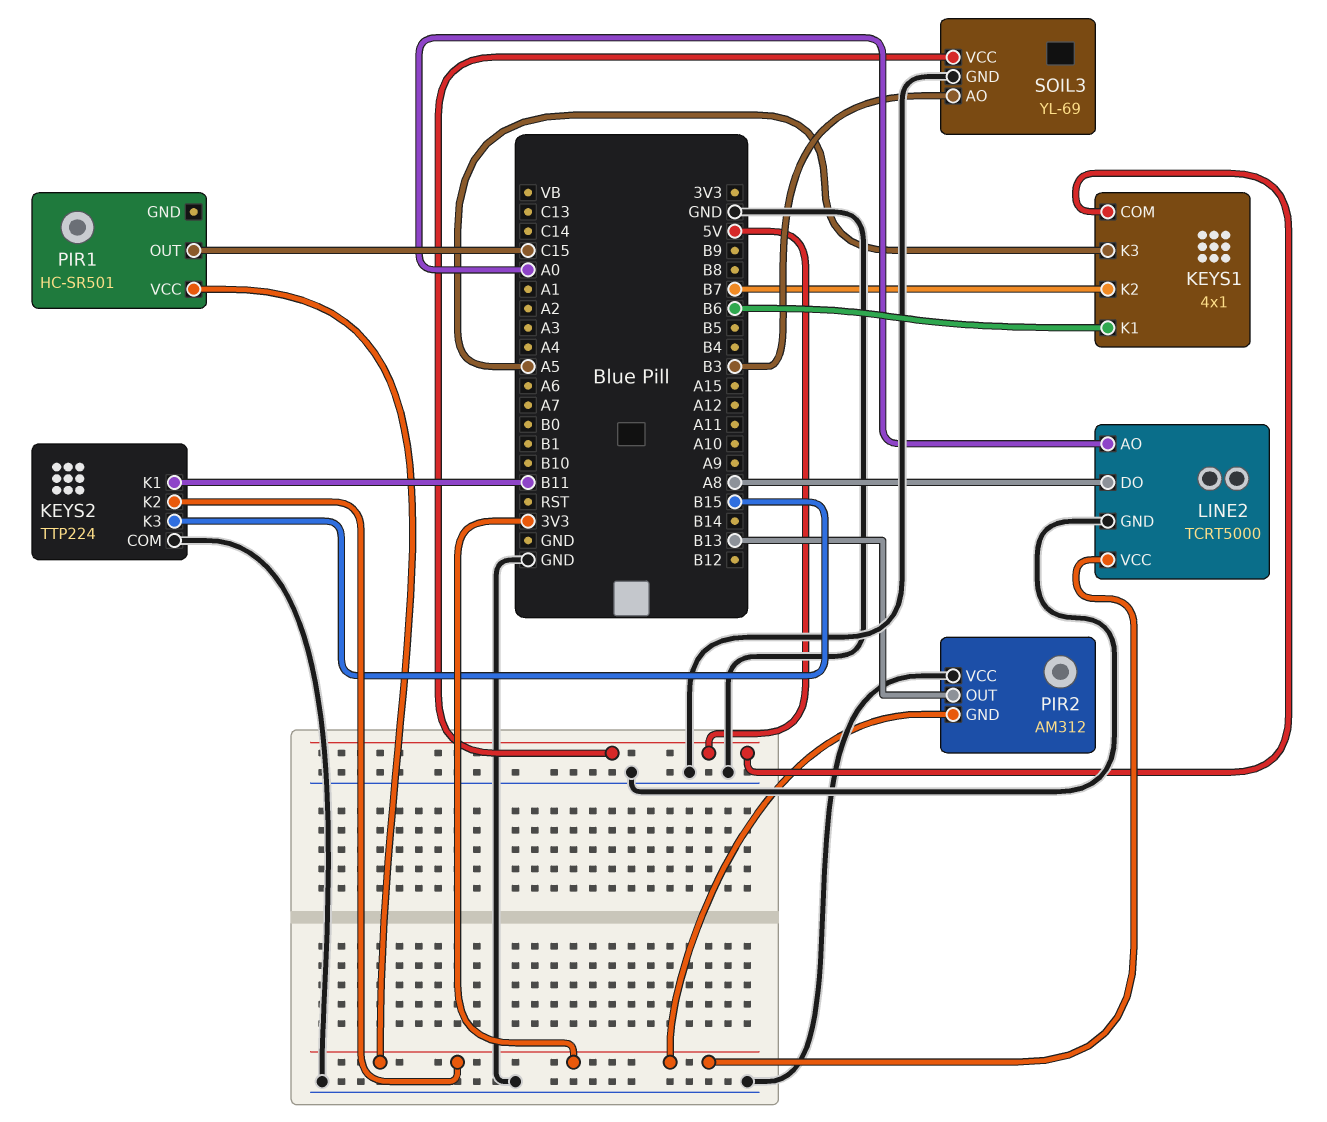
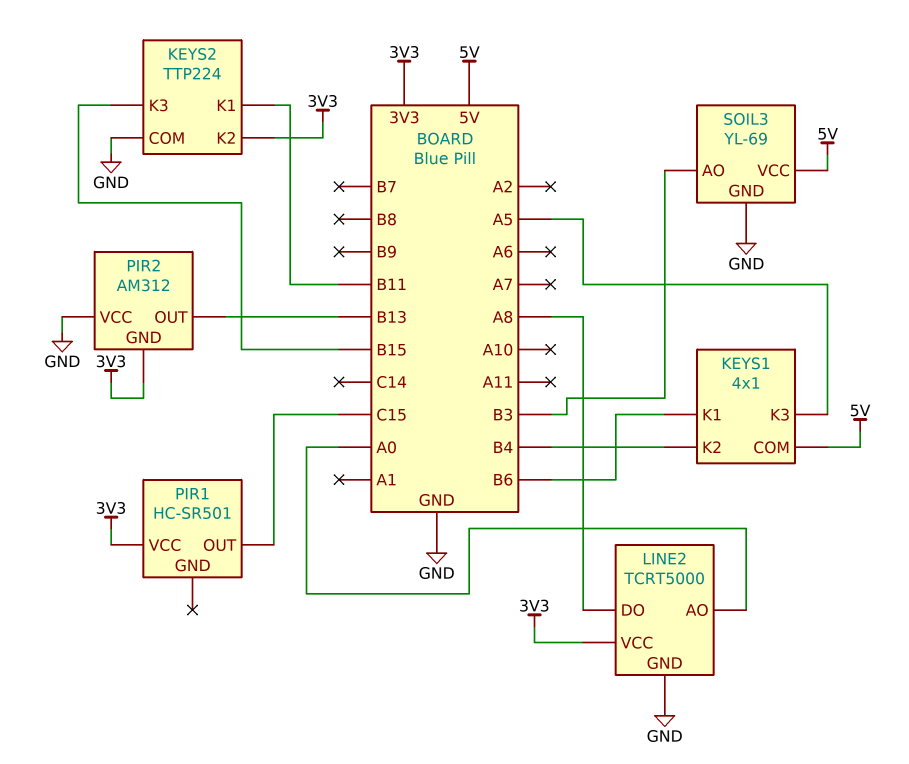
KEYS1 pin K2: B7 -> B4

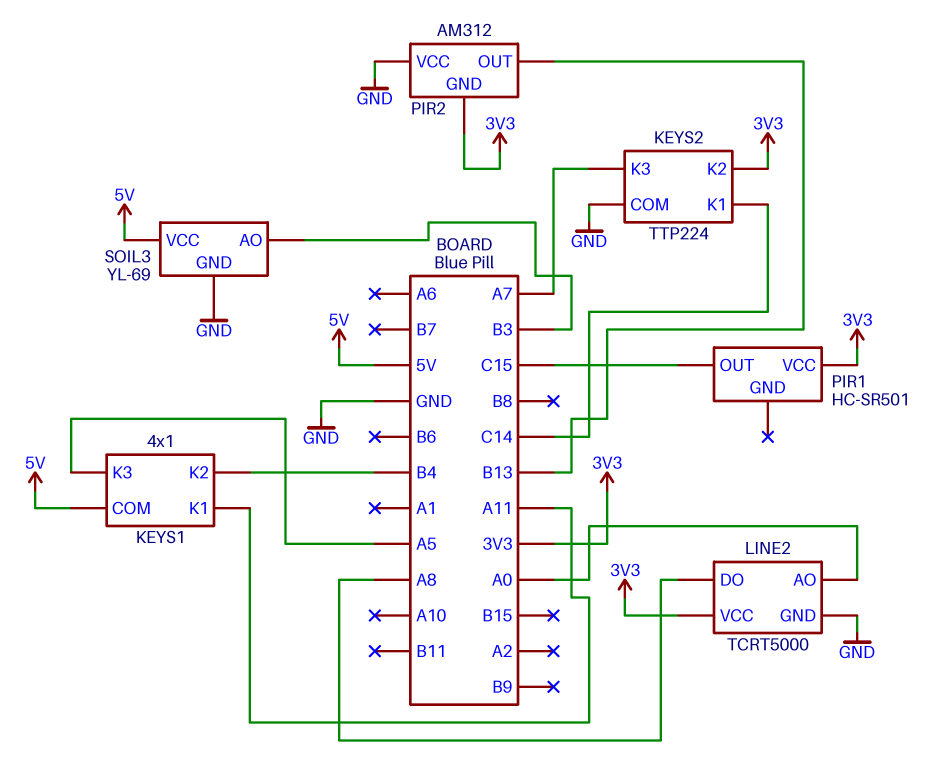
KEYS1 pin K1: B6 -> A11
KEYS2 pin K1: B11 -> C14
KEYS2 pin K3: B15 -> A7

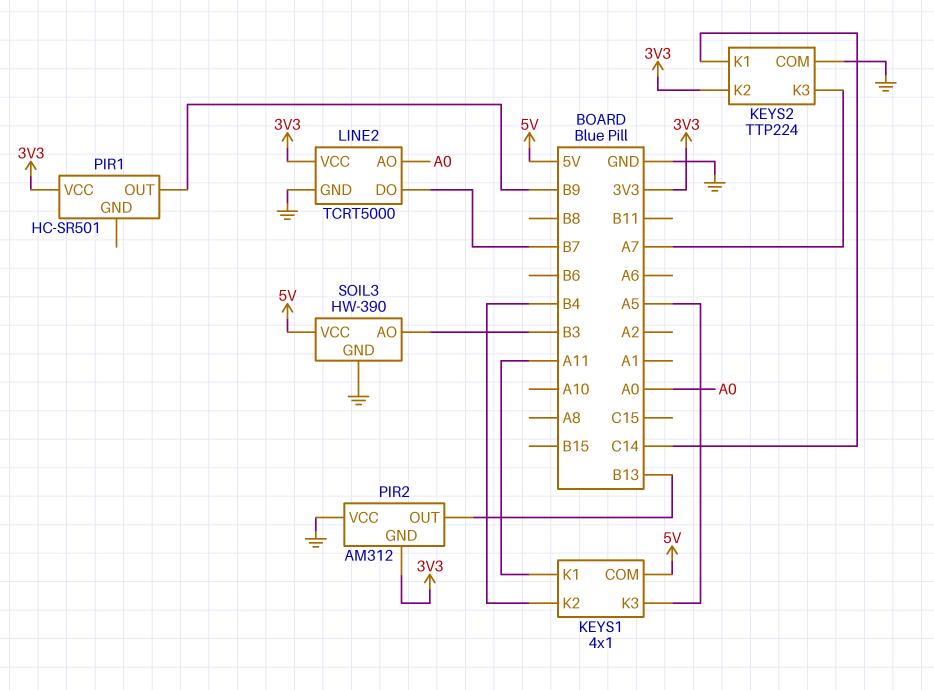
LINE2 pin DO: A8 -> B7
PIR1 pin OUT: C15 -> B9
SOIL3: YL-69 -> HW-390

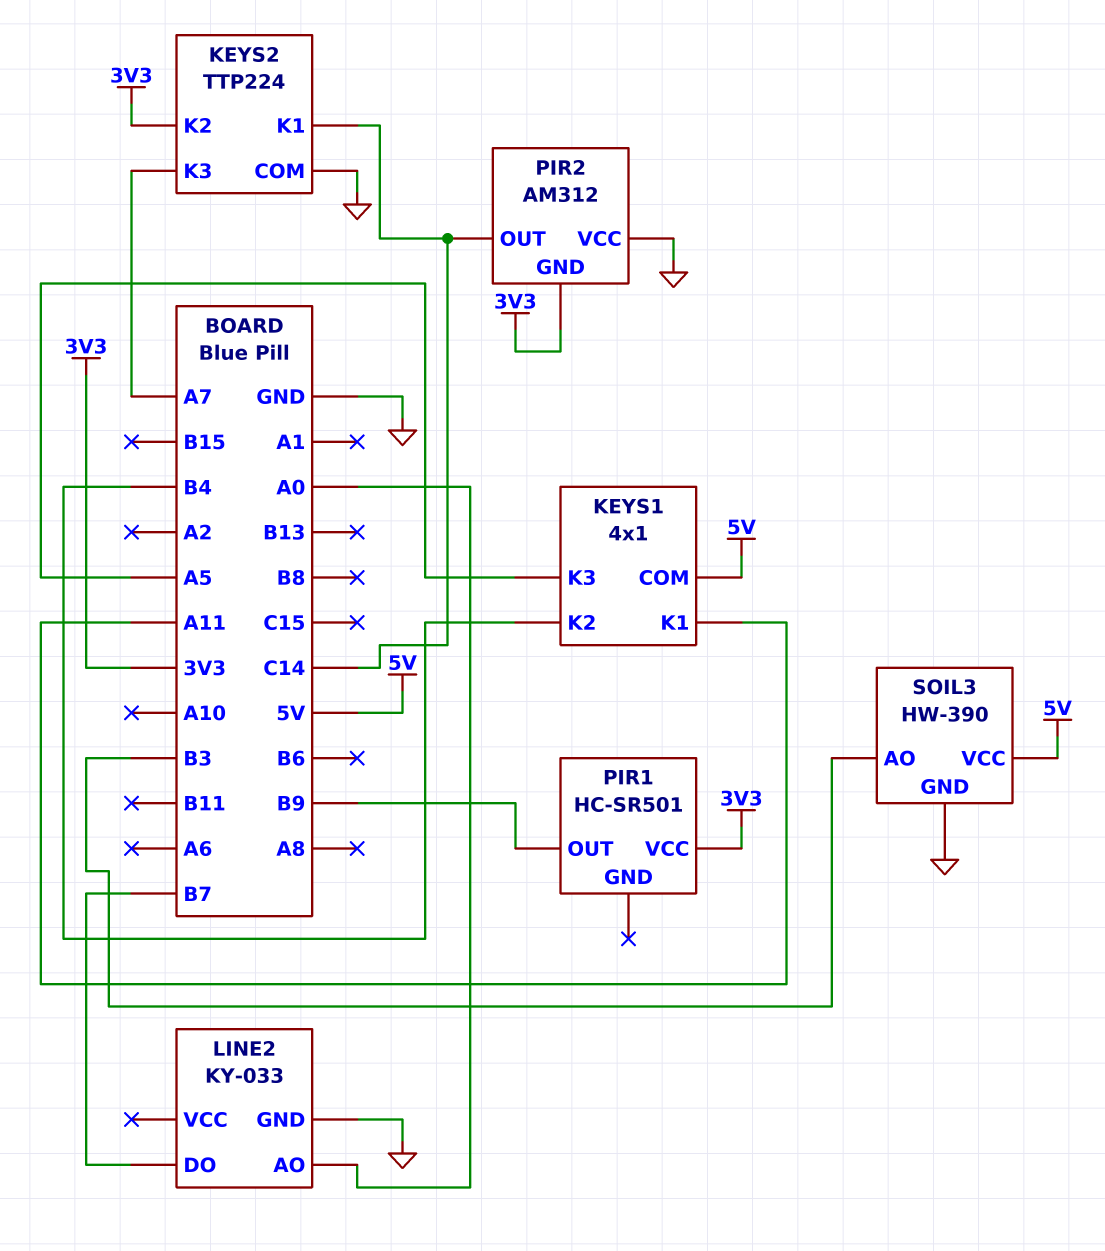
LINE2: TCRT5000 -> KY-033
LINE2 pin VCC: 3V3 -> none
PIR2 pin OUT: B13 -> C14

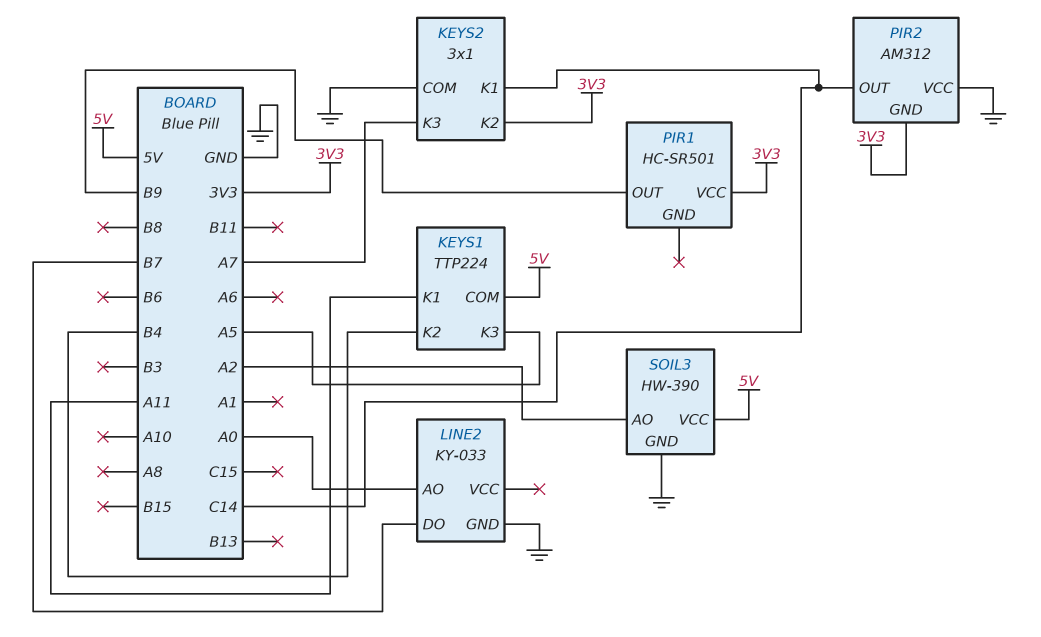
KEYS1: 4x1 -> TTP224
KEYS2: TTP224 -> 3x1
SOIL3 pin AO: B3 -> A2

